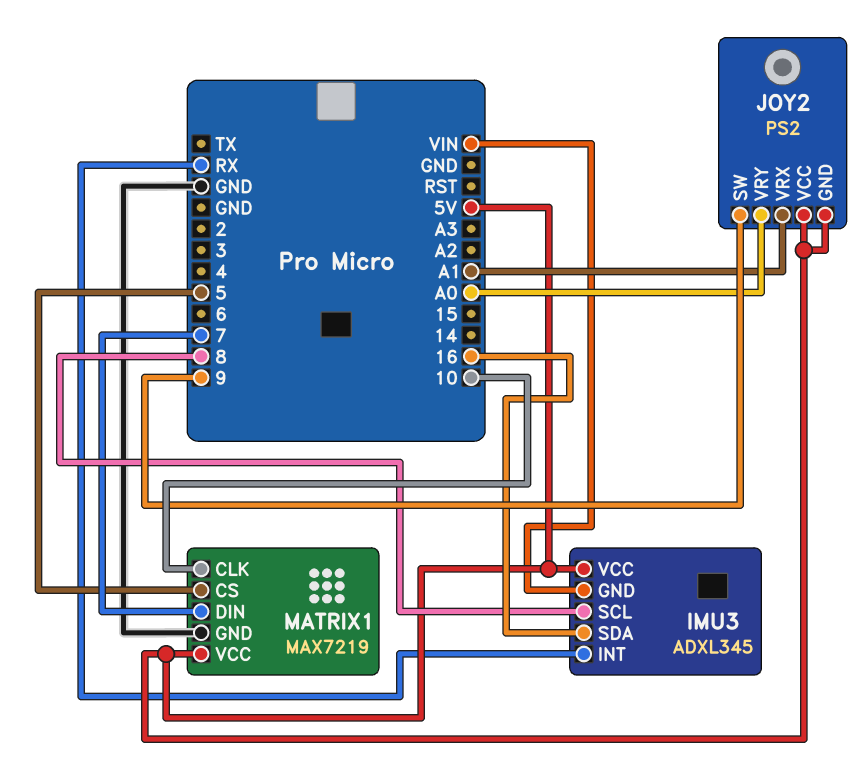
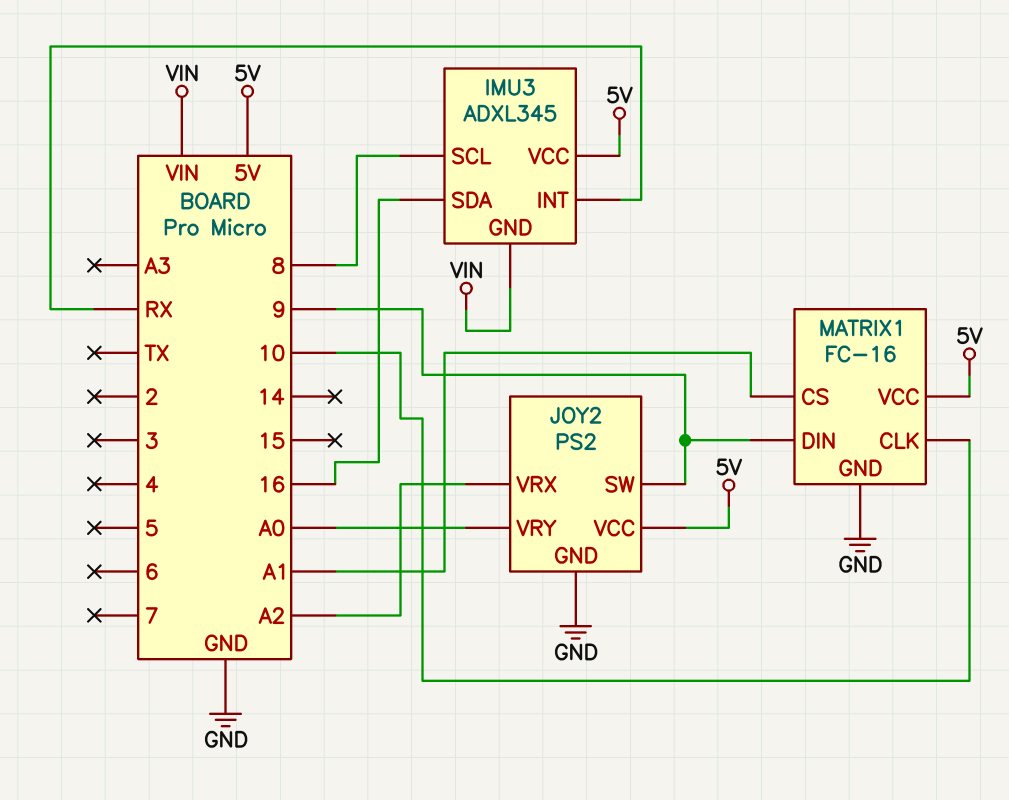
JOY2 pin GND: 5V -> GND
JOY2 pin VRX: A1 -> A2
MATRIX1: MAX7219 -> FC-16
MATRIX1 pin CS: 5 -> A1
MATRIX1 pin DIN: 7 -> 9

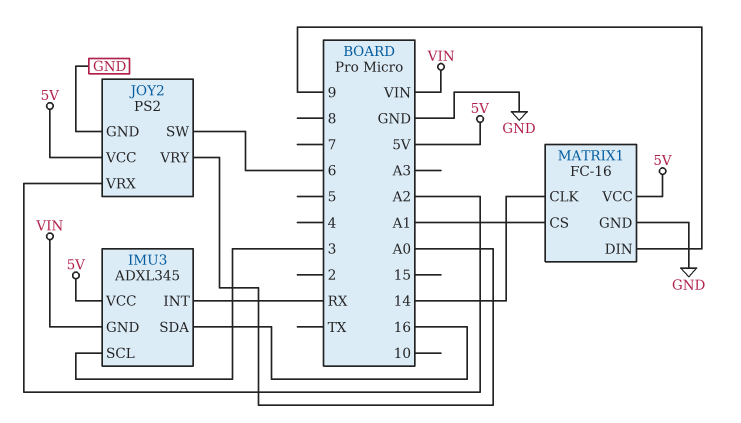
IMU3 pin SCL: 8 -> 3
JOY2 pin SW: 9 -> 6
MATRIX1 pin CLK: 10 -> 14

